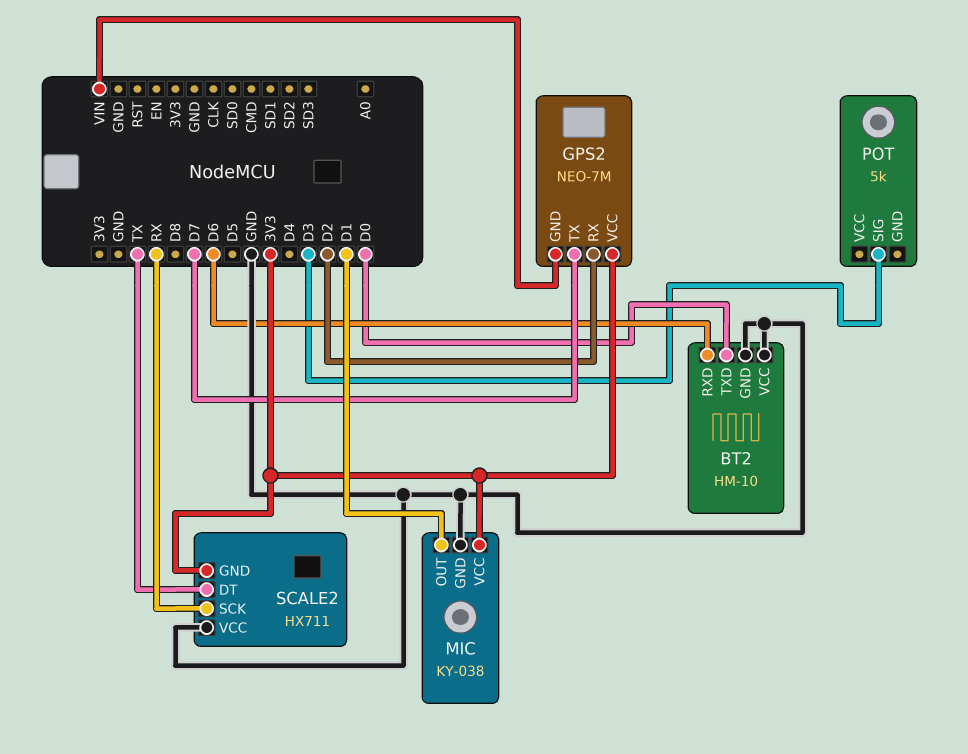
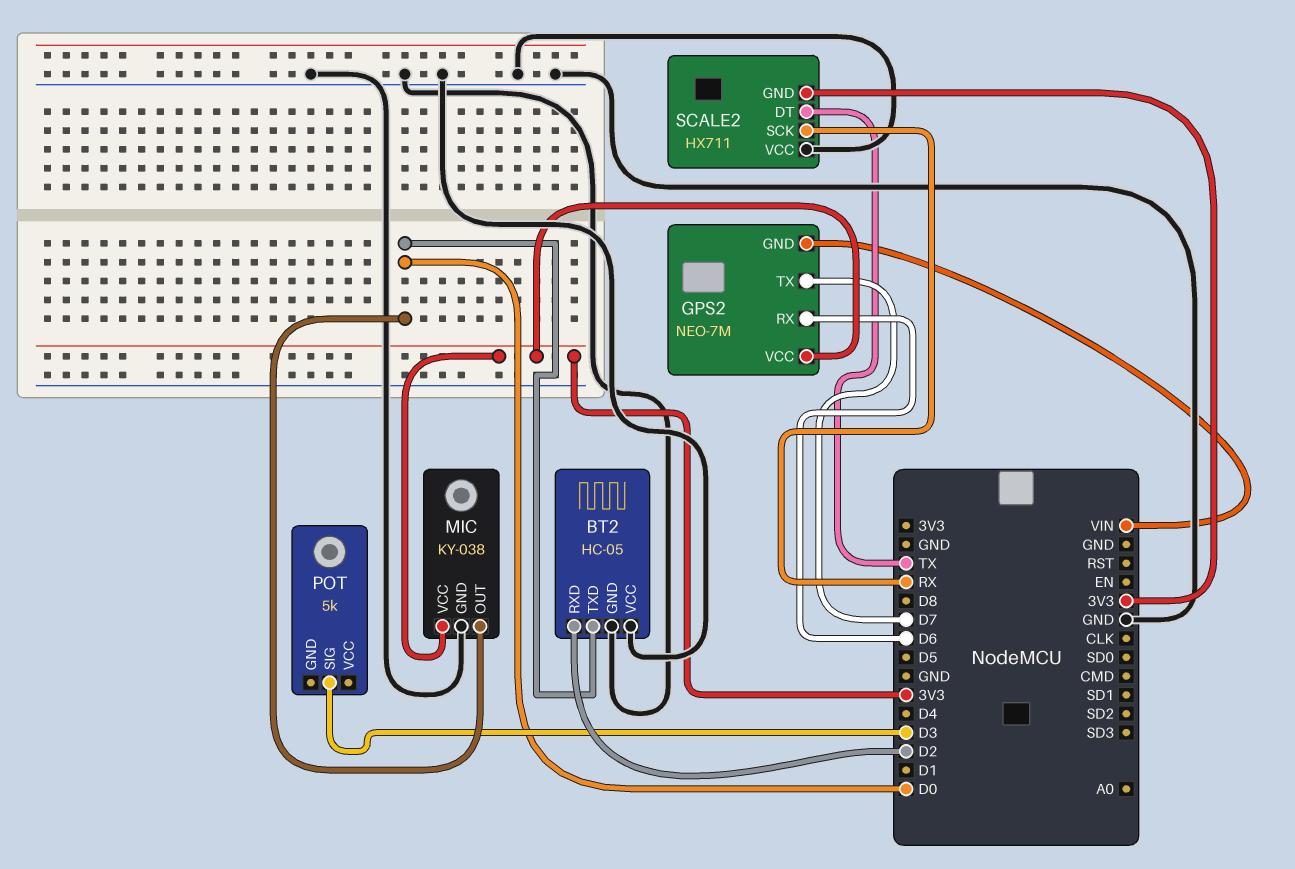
BT2: HM-10 -> HC-05
BT2 pin RXD: D6 -> D2
GPS2 pin RX: D2 -> D6
MIC pin OUT: D1 -> D0

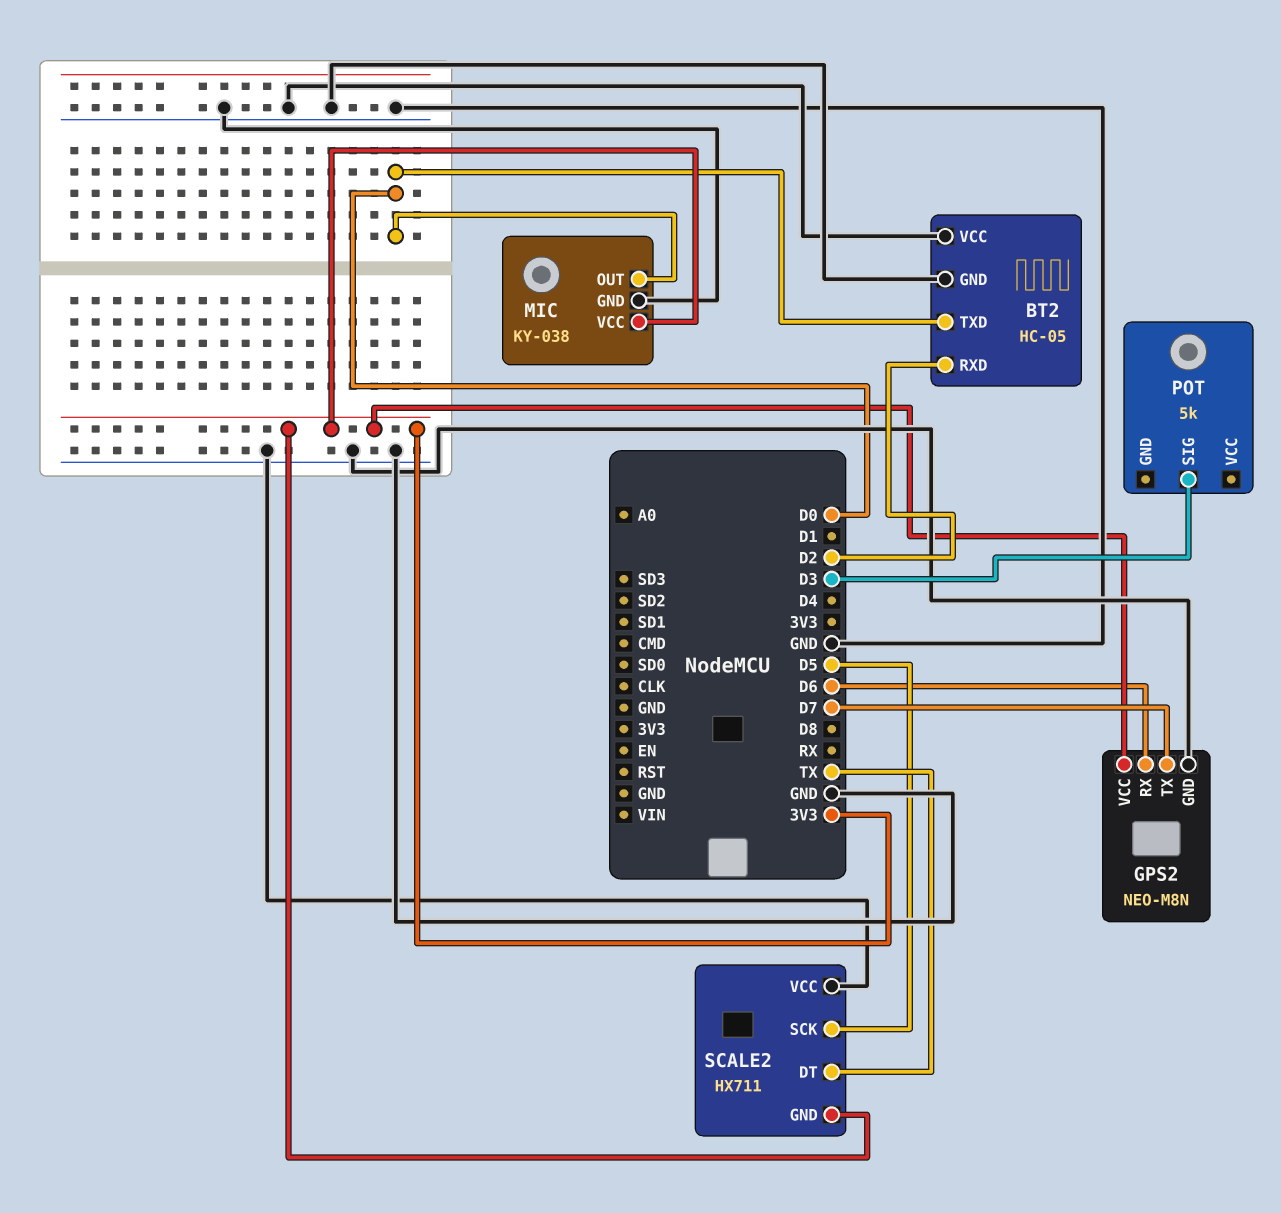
GPS2: NEO-7M -> NEO-M8N
GPS2 pin GND: VIN -> GND
SCALE2 pin SCK: RX -> D5

